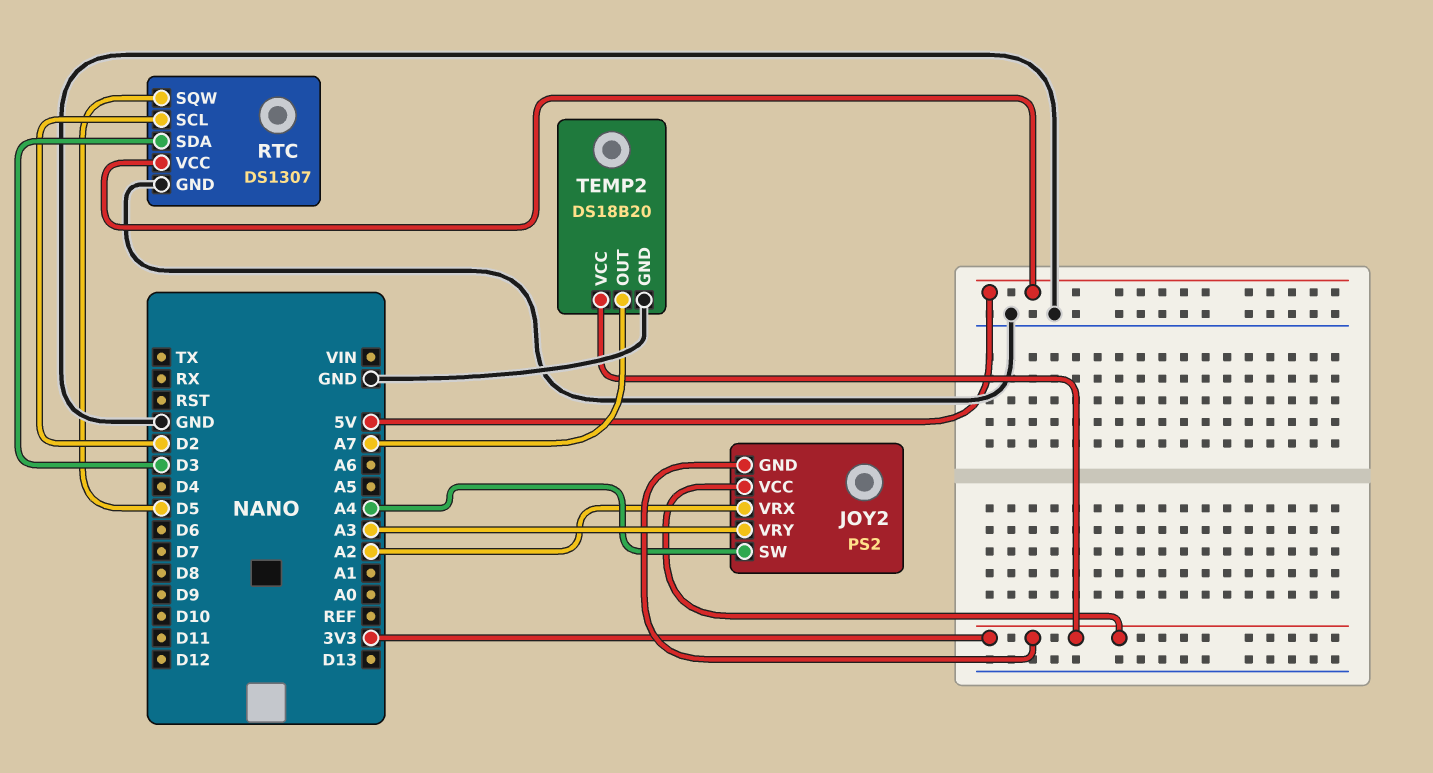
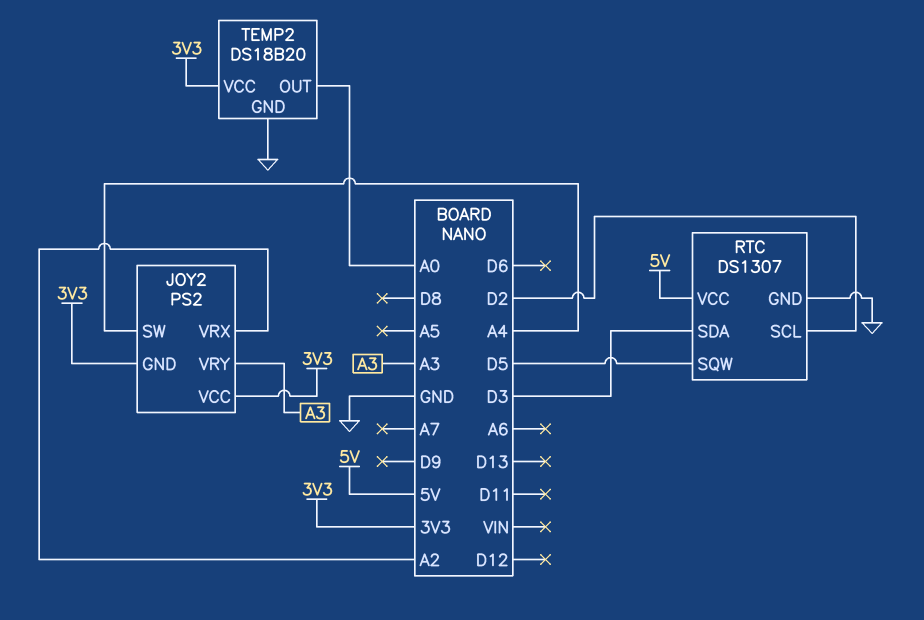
TEMP2 pin OUT: A7 -> A0

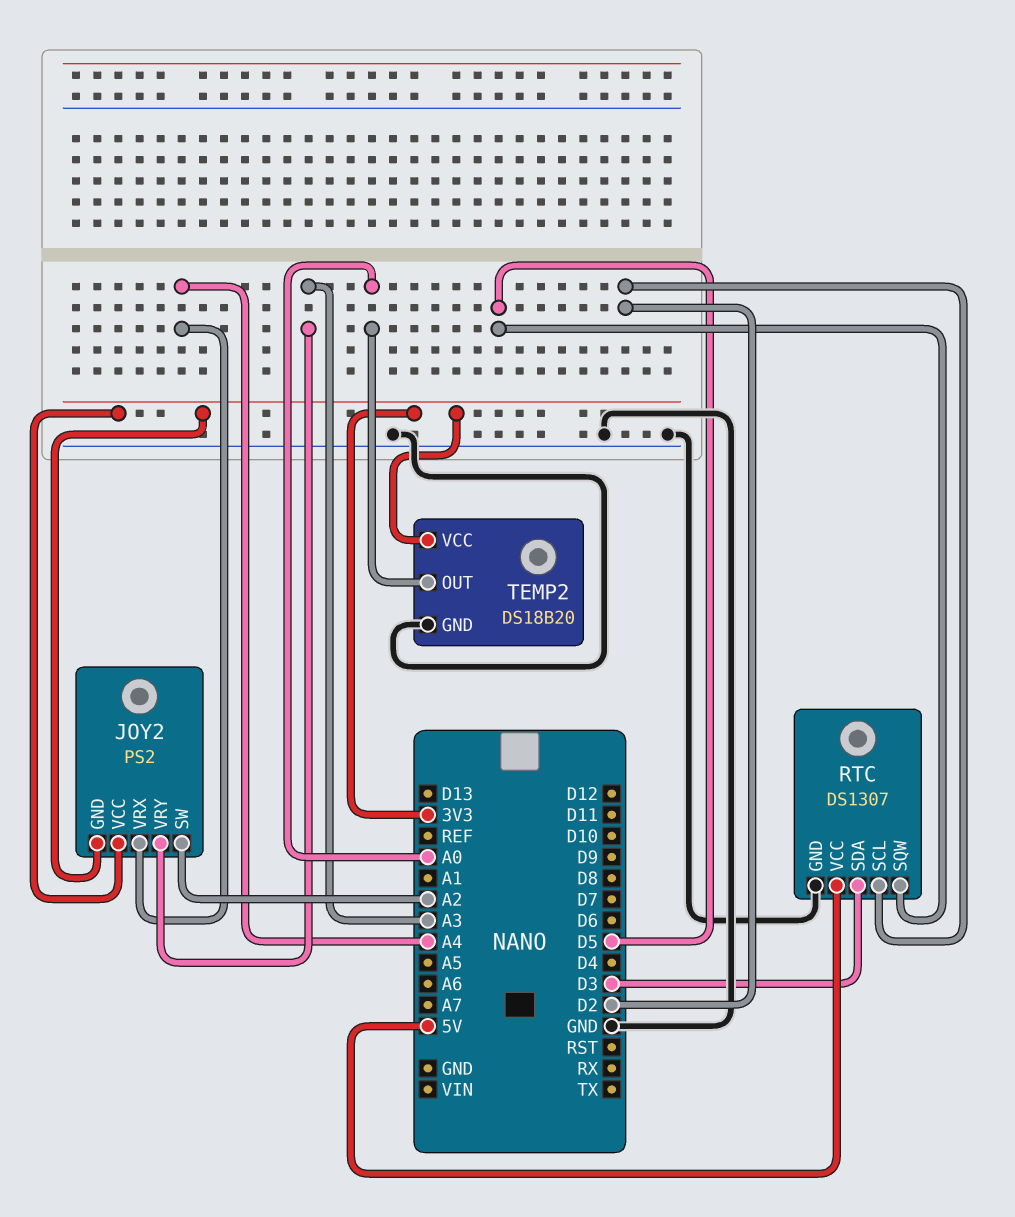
JOY2 pin SW: A4 -> A2
JOY2 pin VRX: A2 -> A4

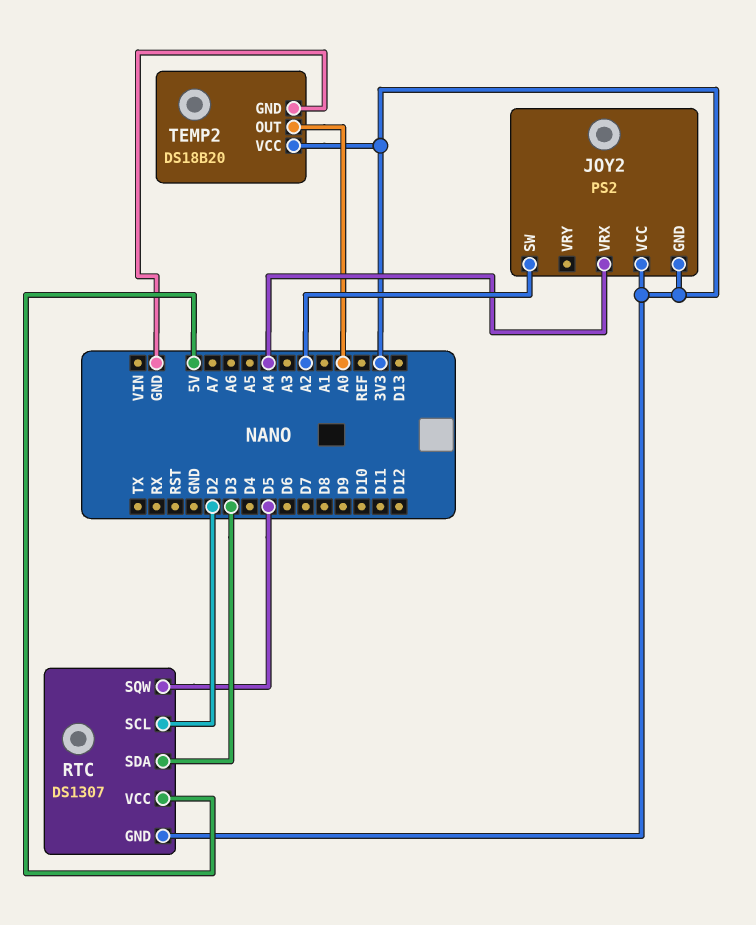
JOY2 pin VRY: A3 -> none
RTC pin GND: GND -> 3V3

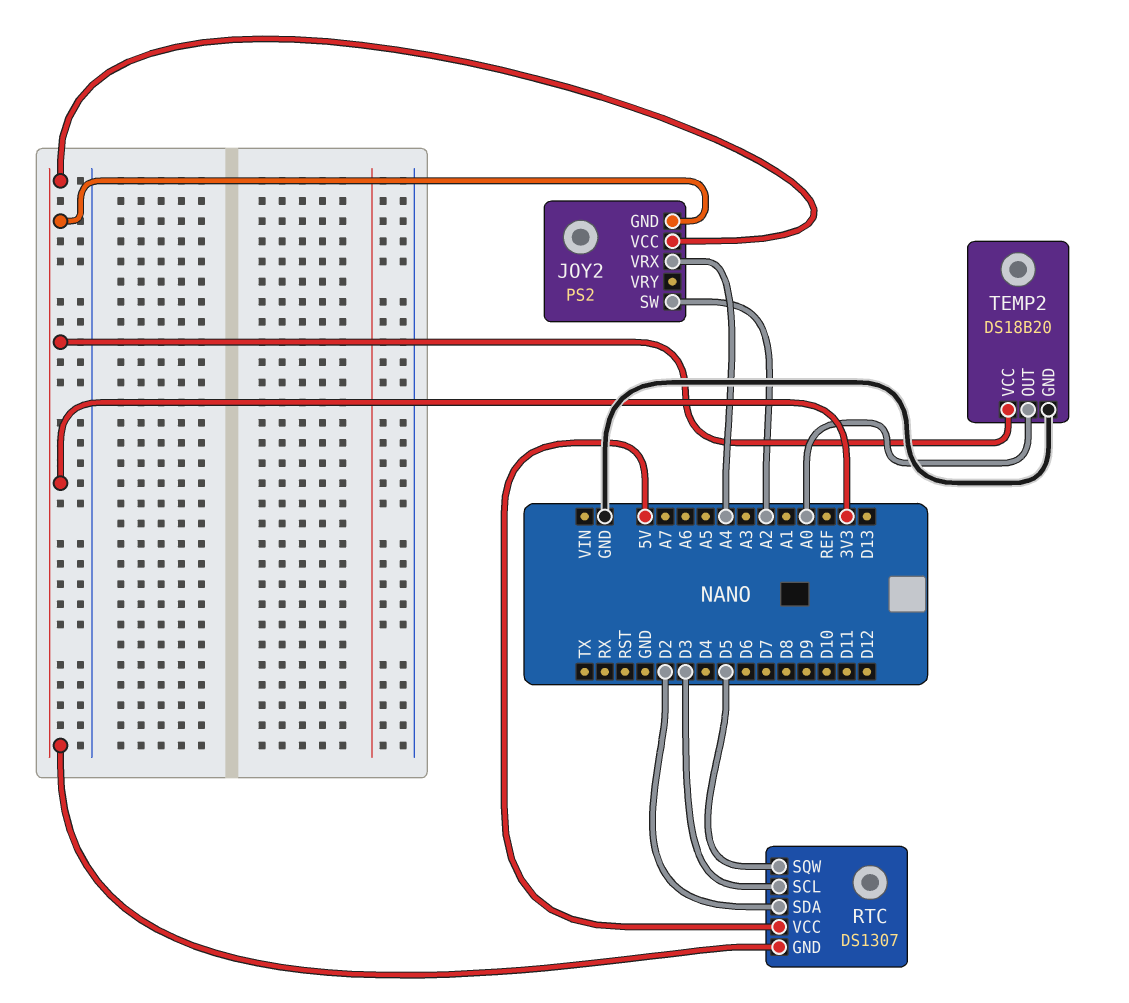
RTC pin SCL: D2 -> D3
RTC pin SDA: D3 -> D2

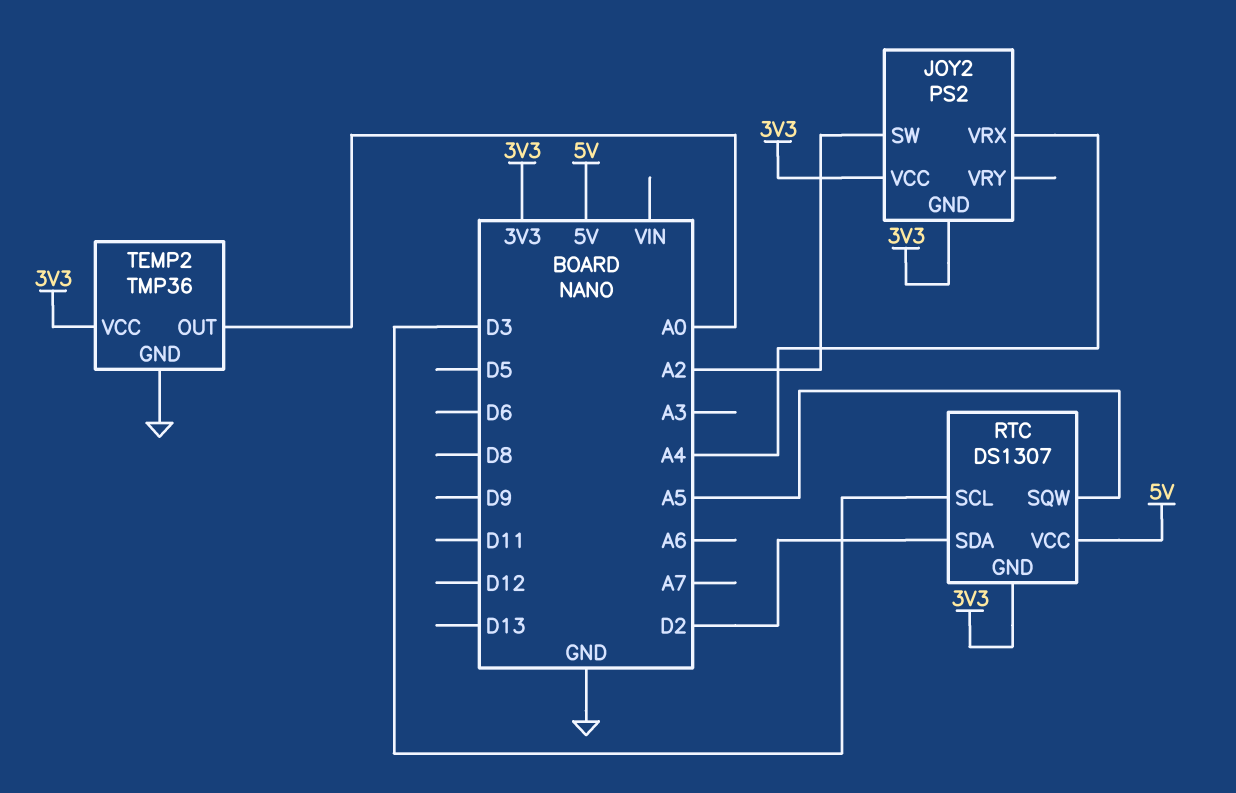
RTC pin SQW: D5 -> A5
TEMP2: DS18B20 -> TMP36

